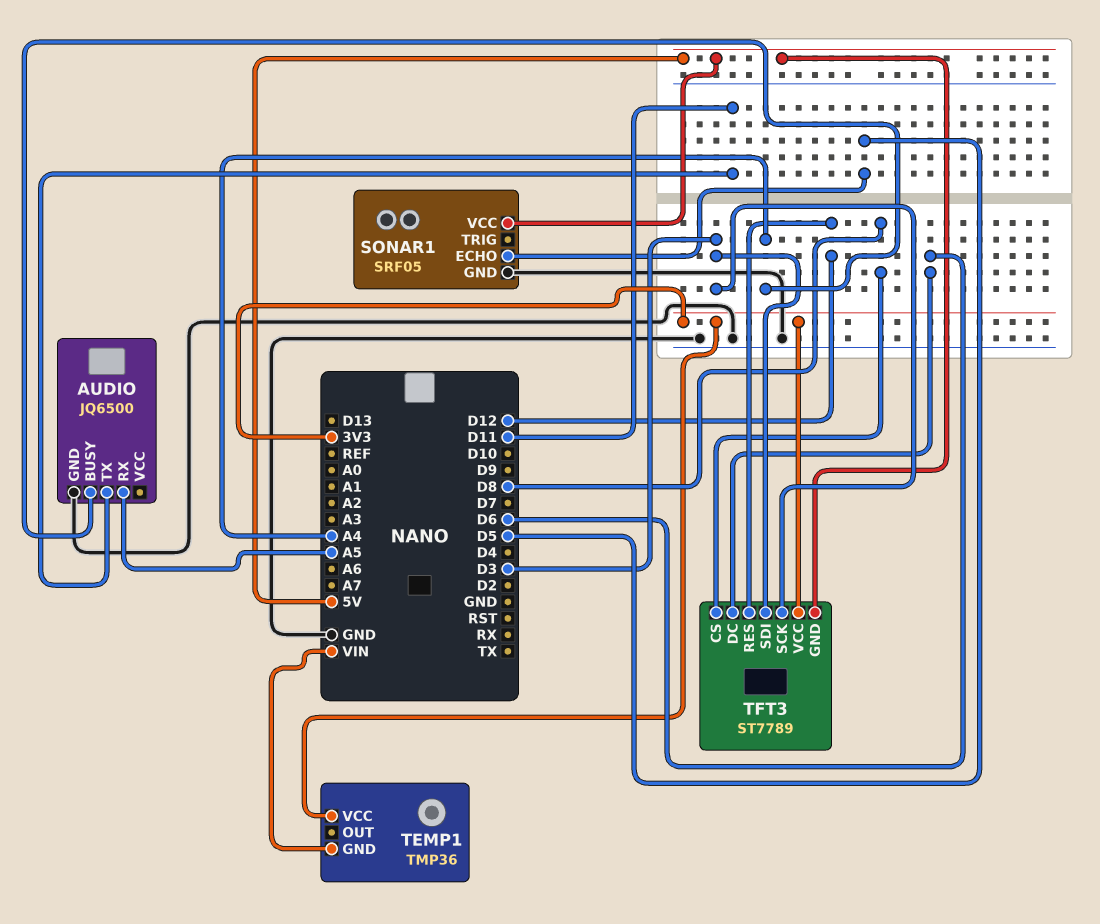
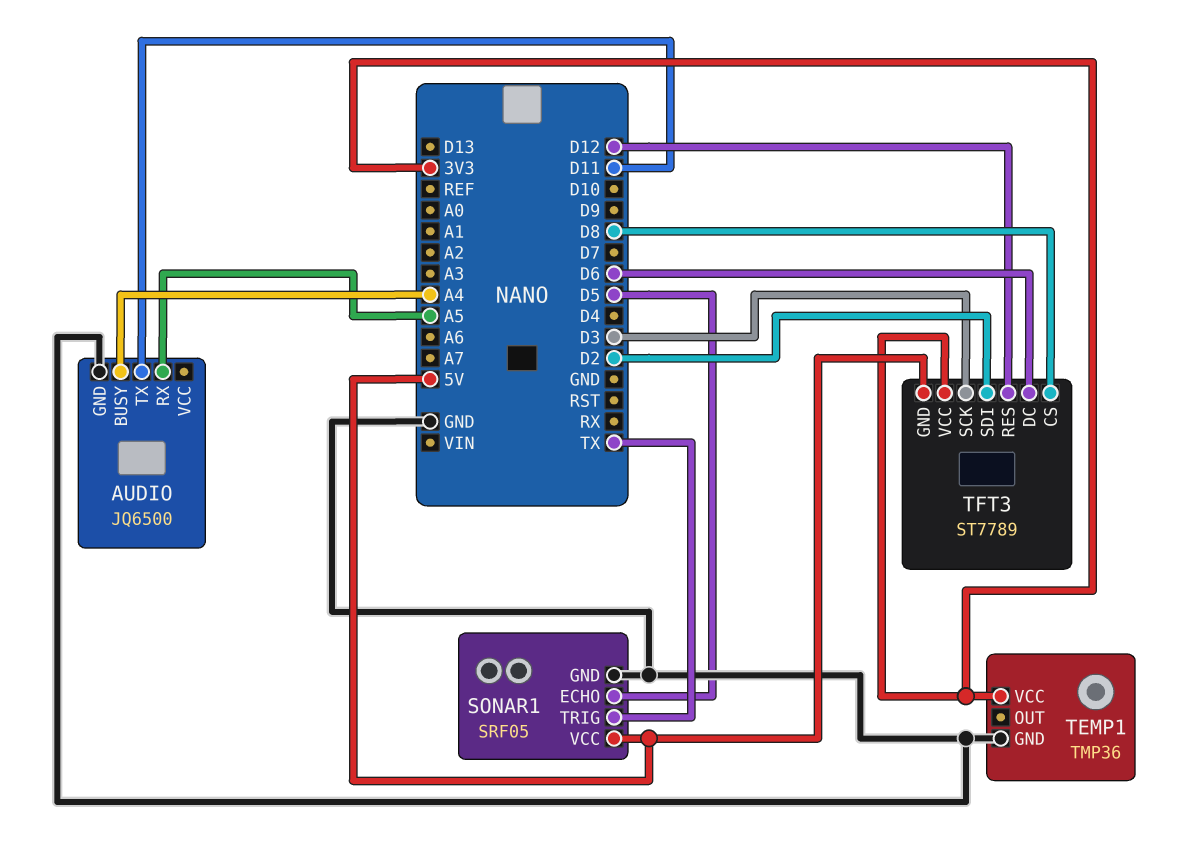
SONAR1 pin TRIG: none -> TX
TEMP1 pin GND: VIN -> GND
TFT3 pin SDI: D3 -> D2

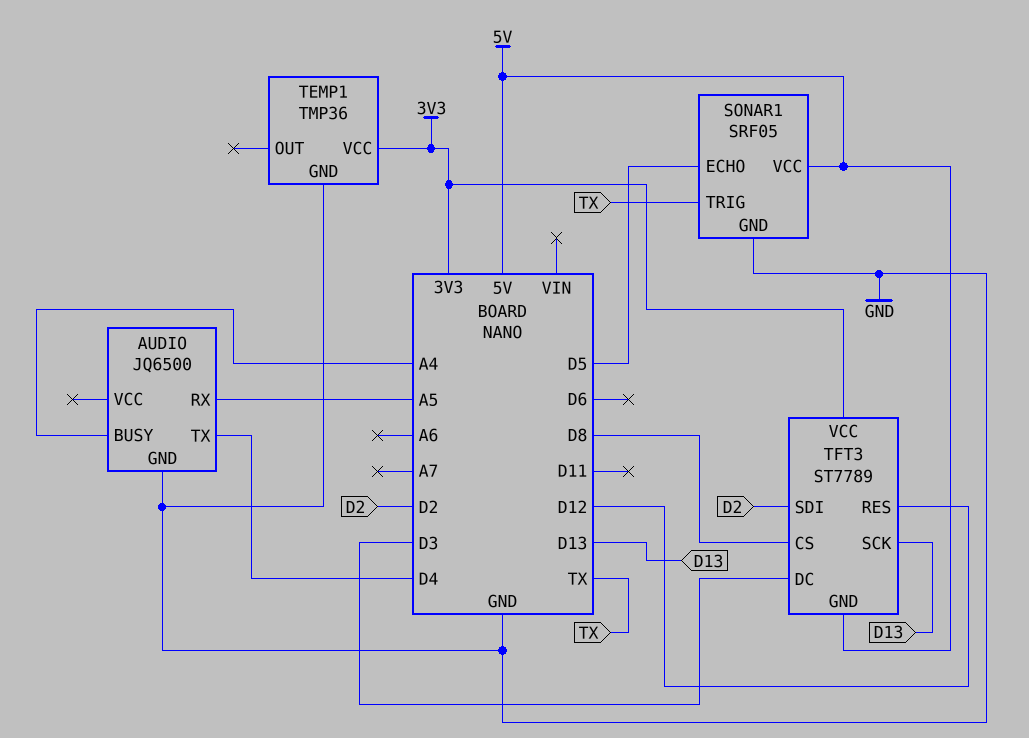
AUDIO pin TX: D11 -> D4
TFT3 pin DC: D6 -> D3
TFT3 pin SCK: D3 -> D13

